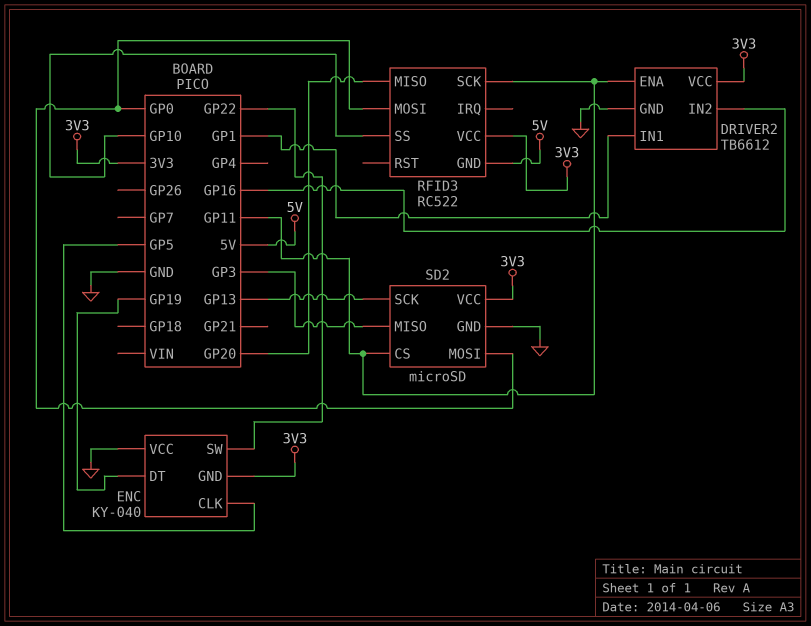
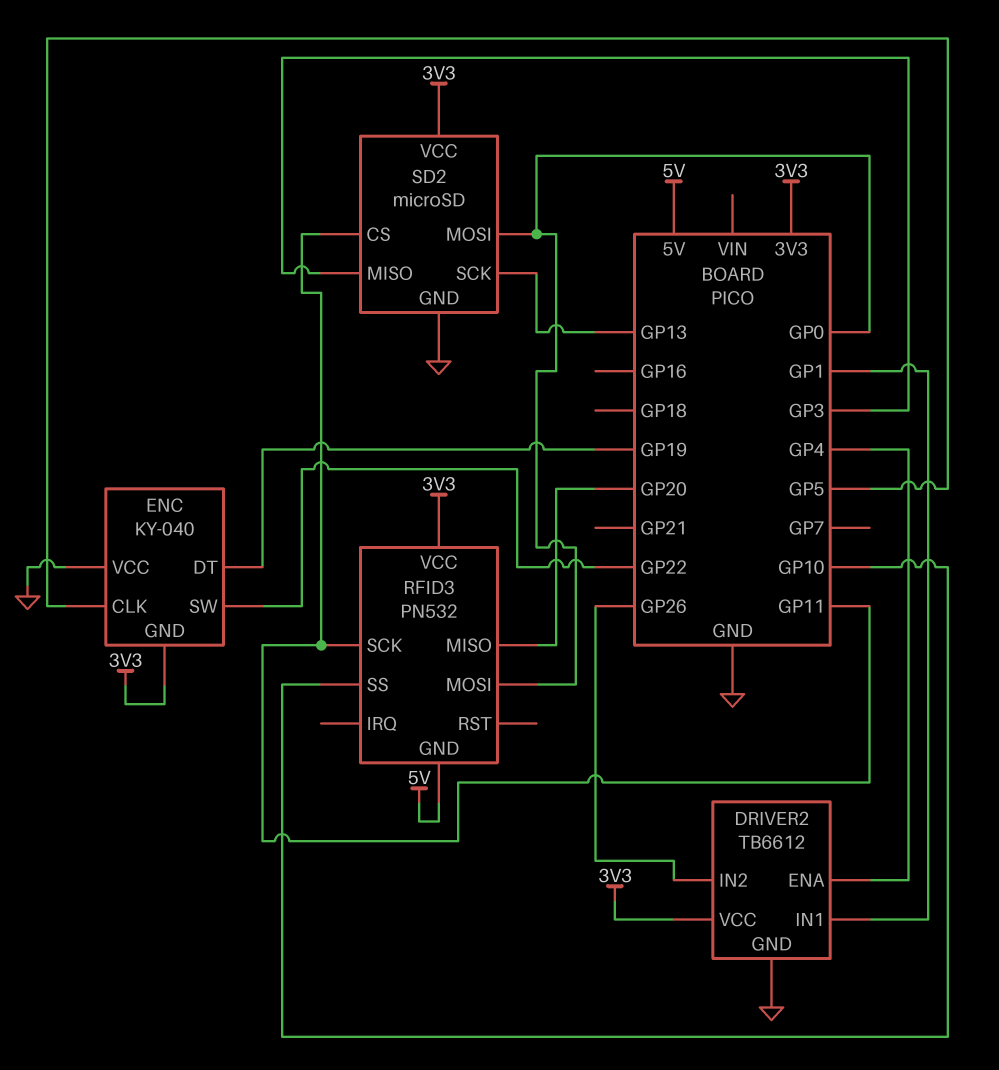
DRIVER2 pin ENA: GP11 -> GP4
DRIVER2 pin IN2: GP16 -> GP26
RFID3: RC522 -> PN532

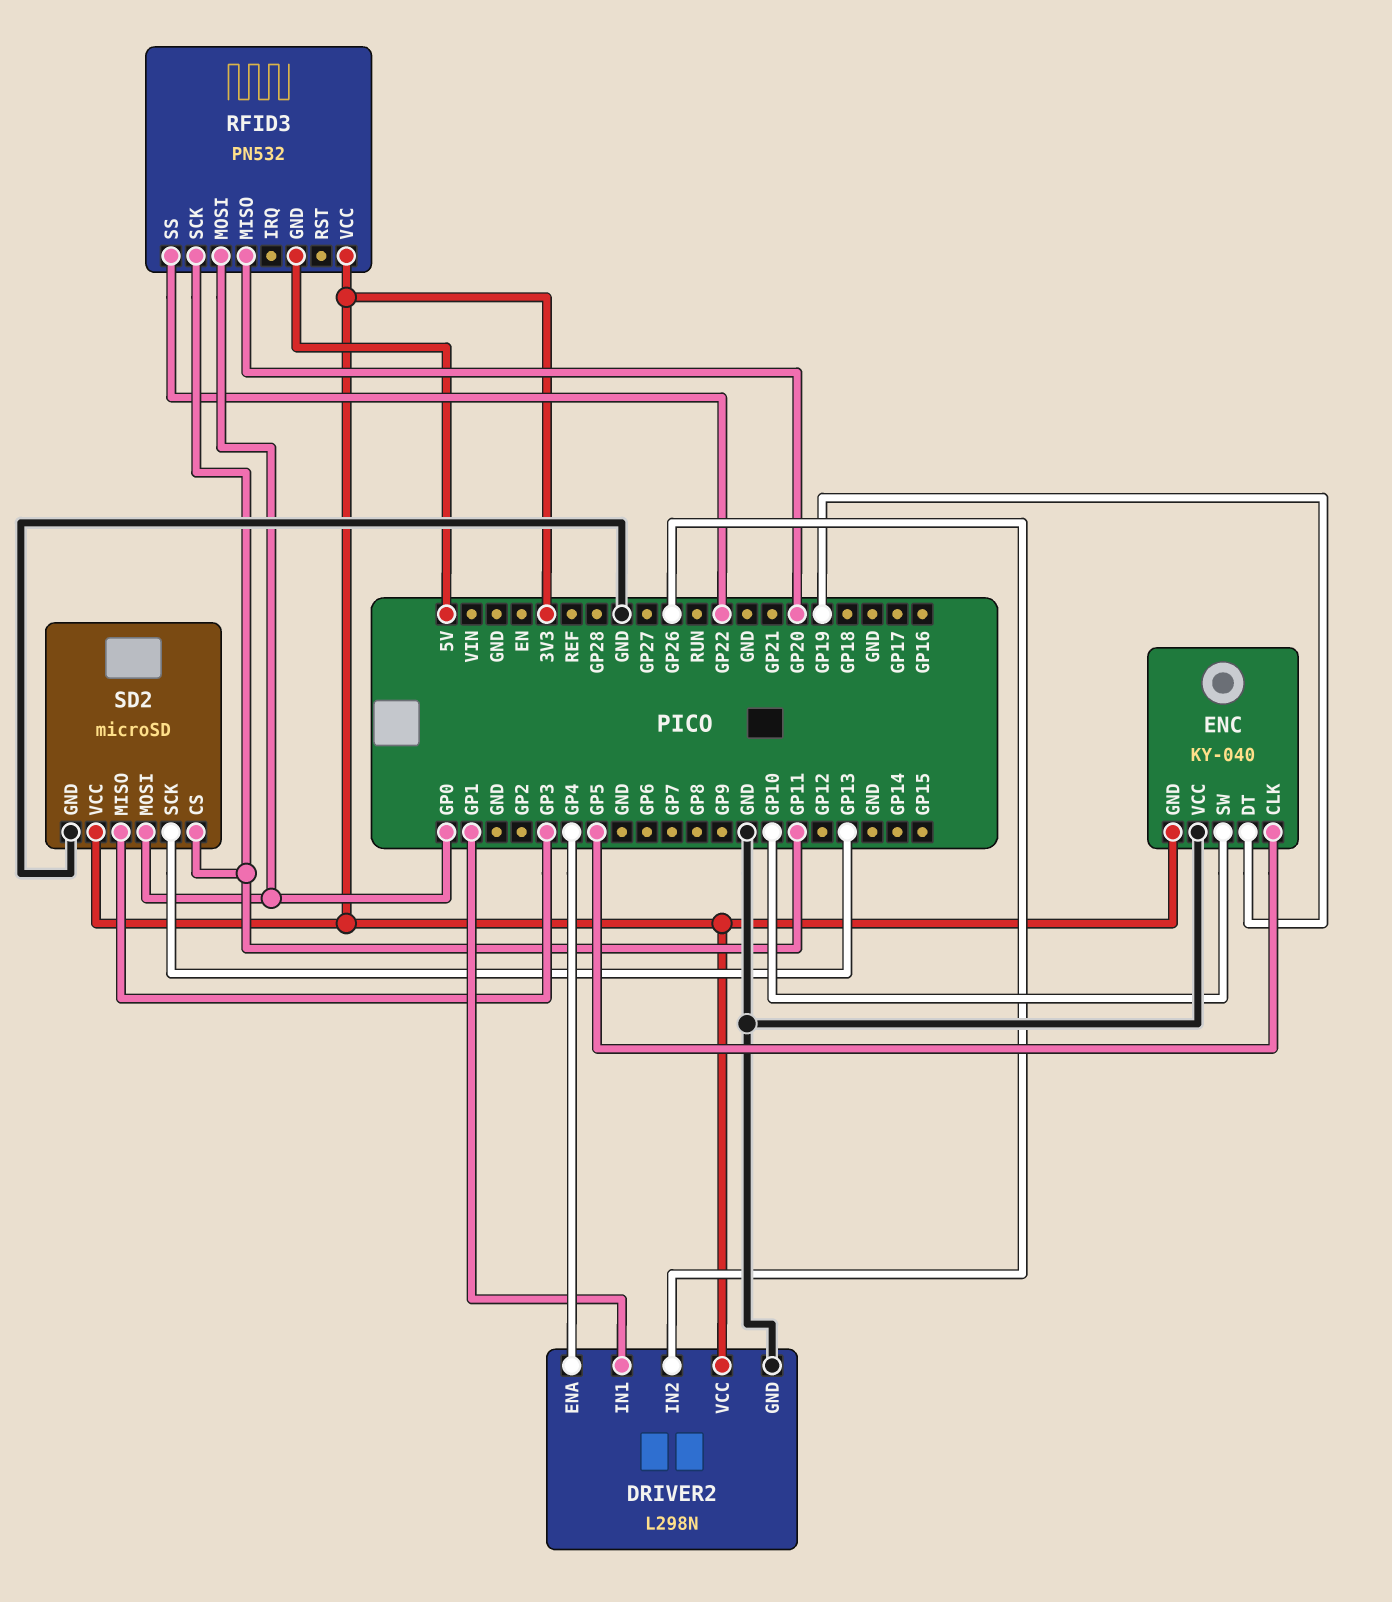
DRIVER2: TB6612 -> L298N
ENC pin SW: GP22 -> GP10
RFID3 pin SS: GP10 -> GP22

